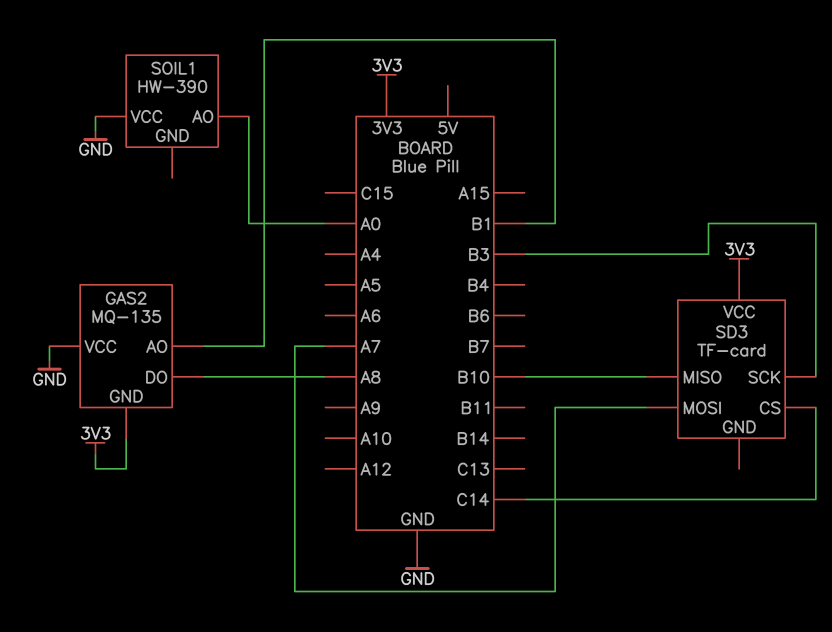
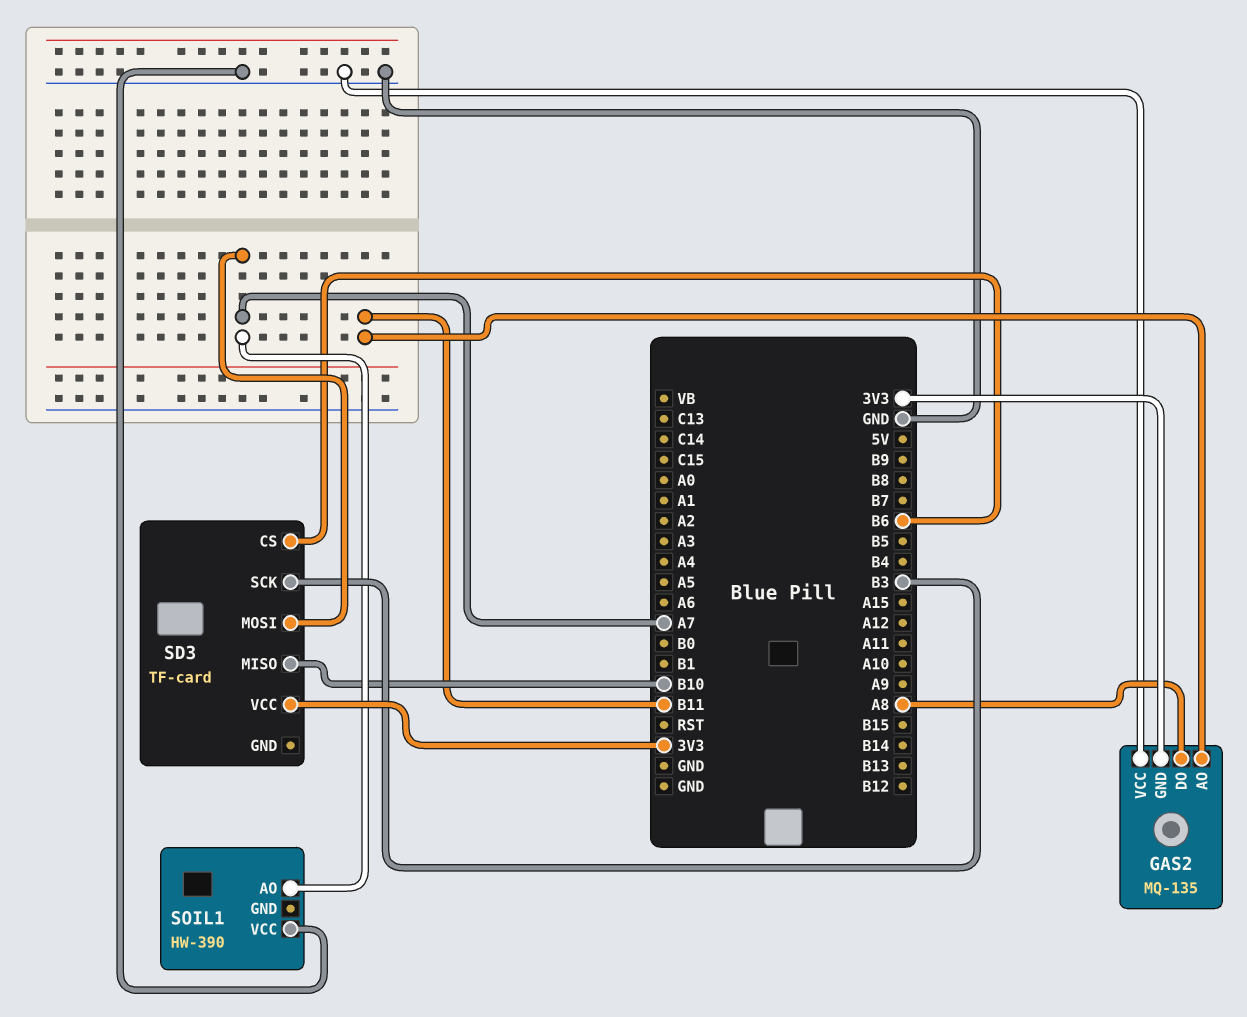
GAS2 pin AO: B1 -> B11
SD3 pin CS: C14 -> B6
SOIL1 pin AO: A0 -> A7

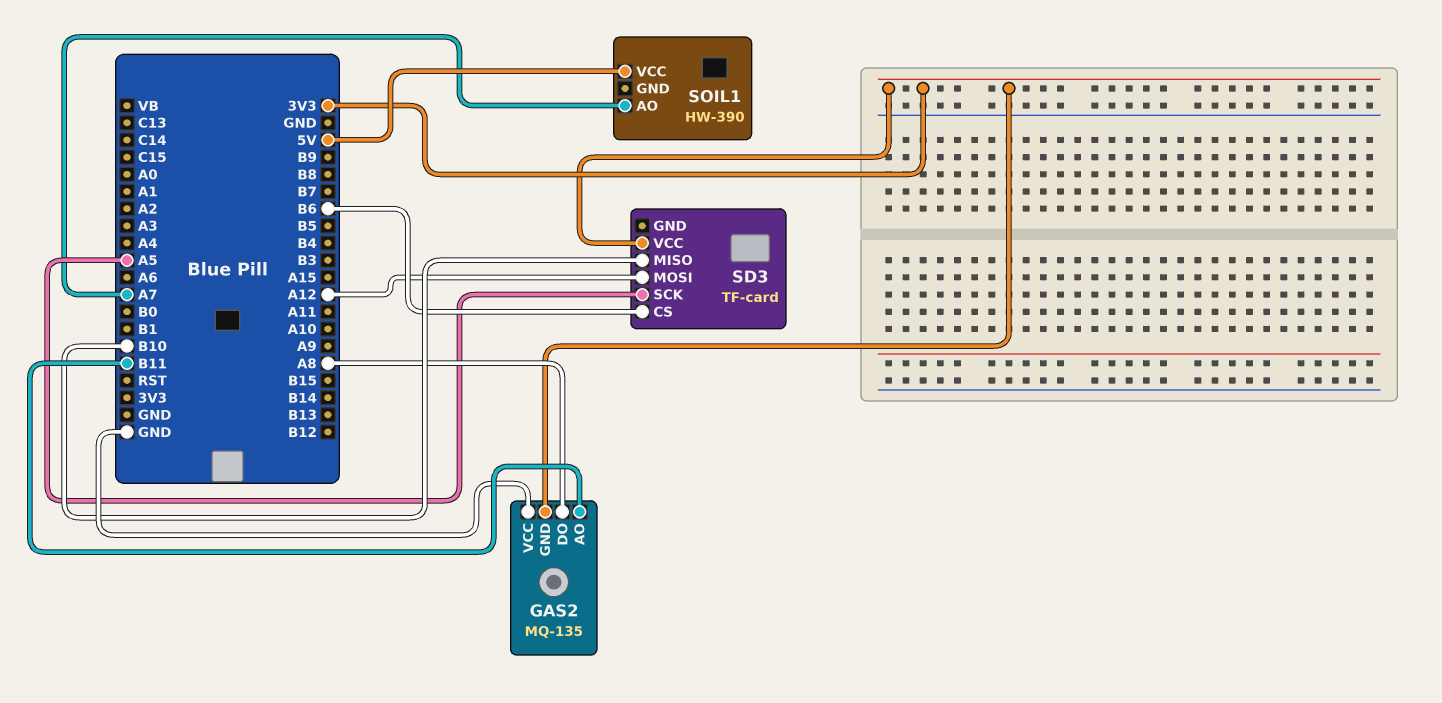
SD3 pin MOSI: A7 -> A12
SD3 pin SCK: B3 -> A5
SOIL1 pin VCC: GND -> 5V

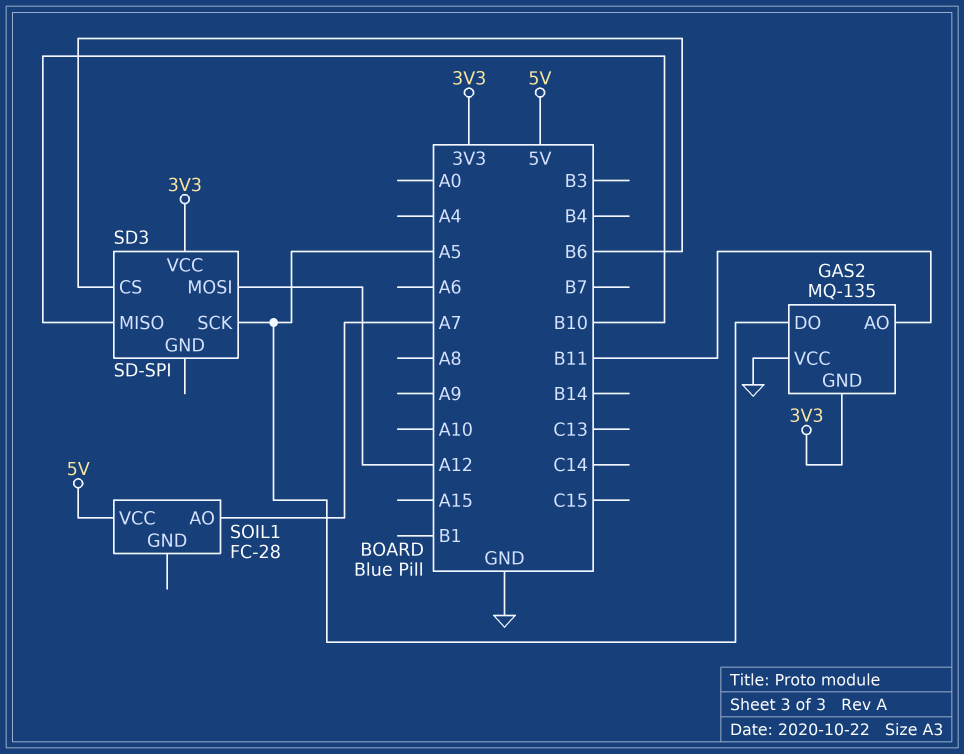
GAS2 pin DO: A8 -> A5
SD3: TF-card -> SD-SPI
SOIL1: HW-390 -> FC-28

